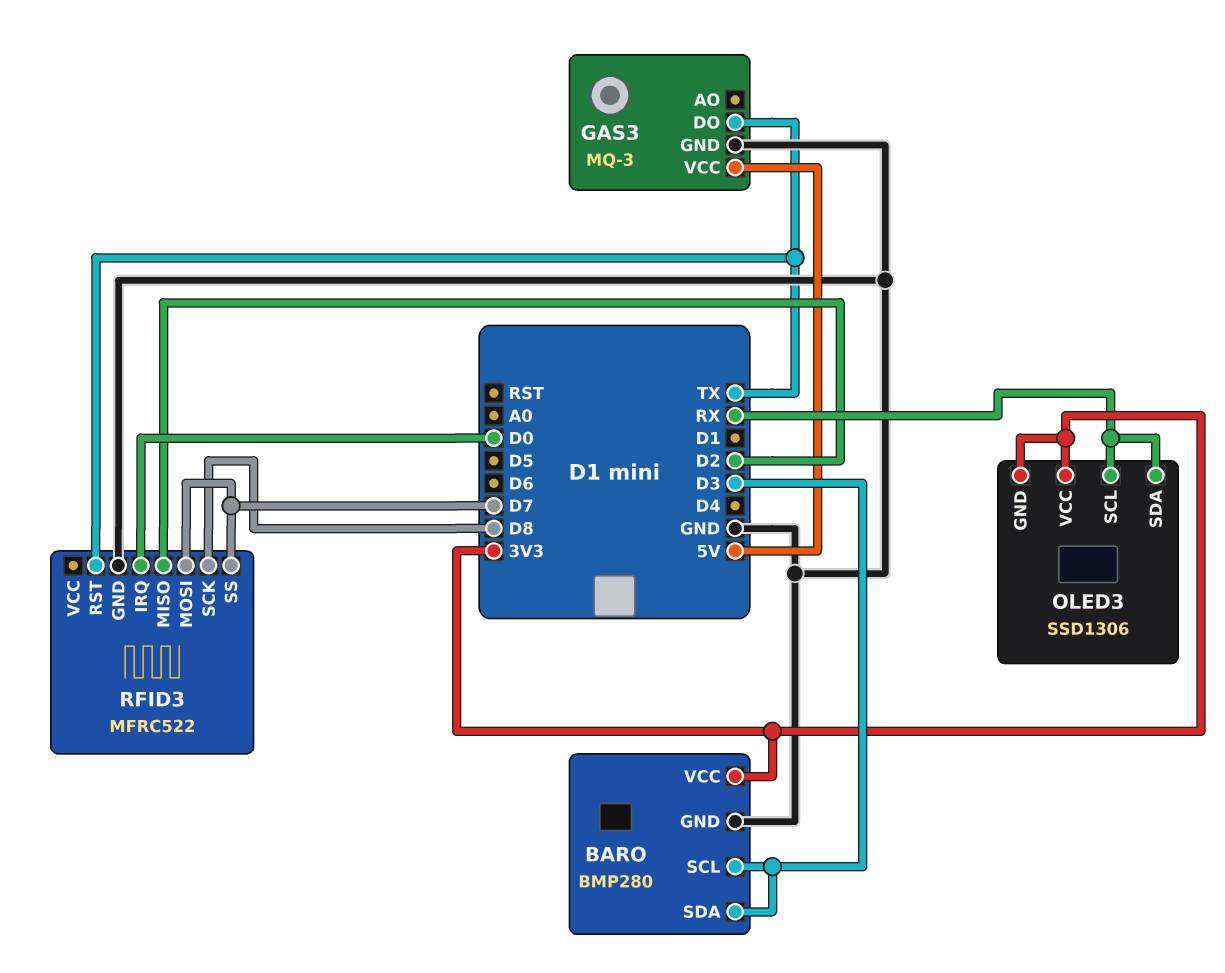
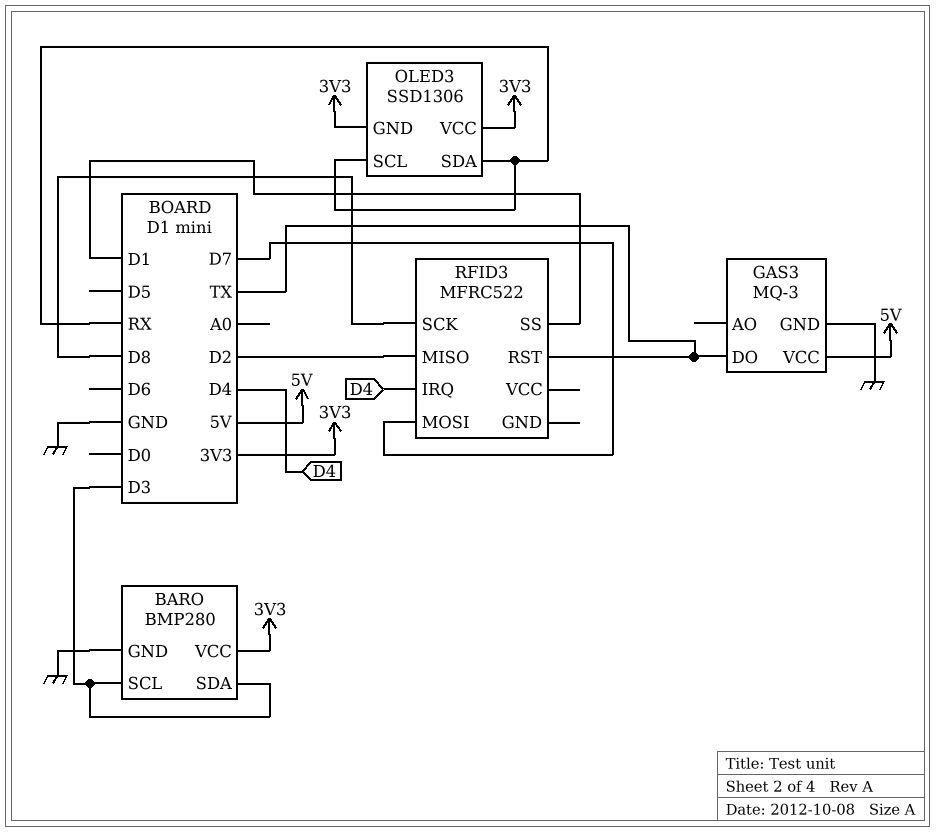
RFID3 pin GND: GND -> none
RFID3 pin IRQ: D0 -> D4
RFID3 pin SS: D7 -> D1

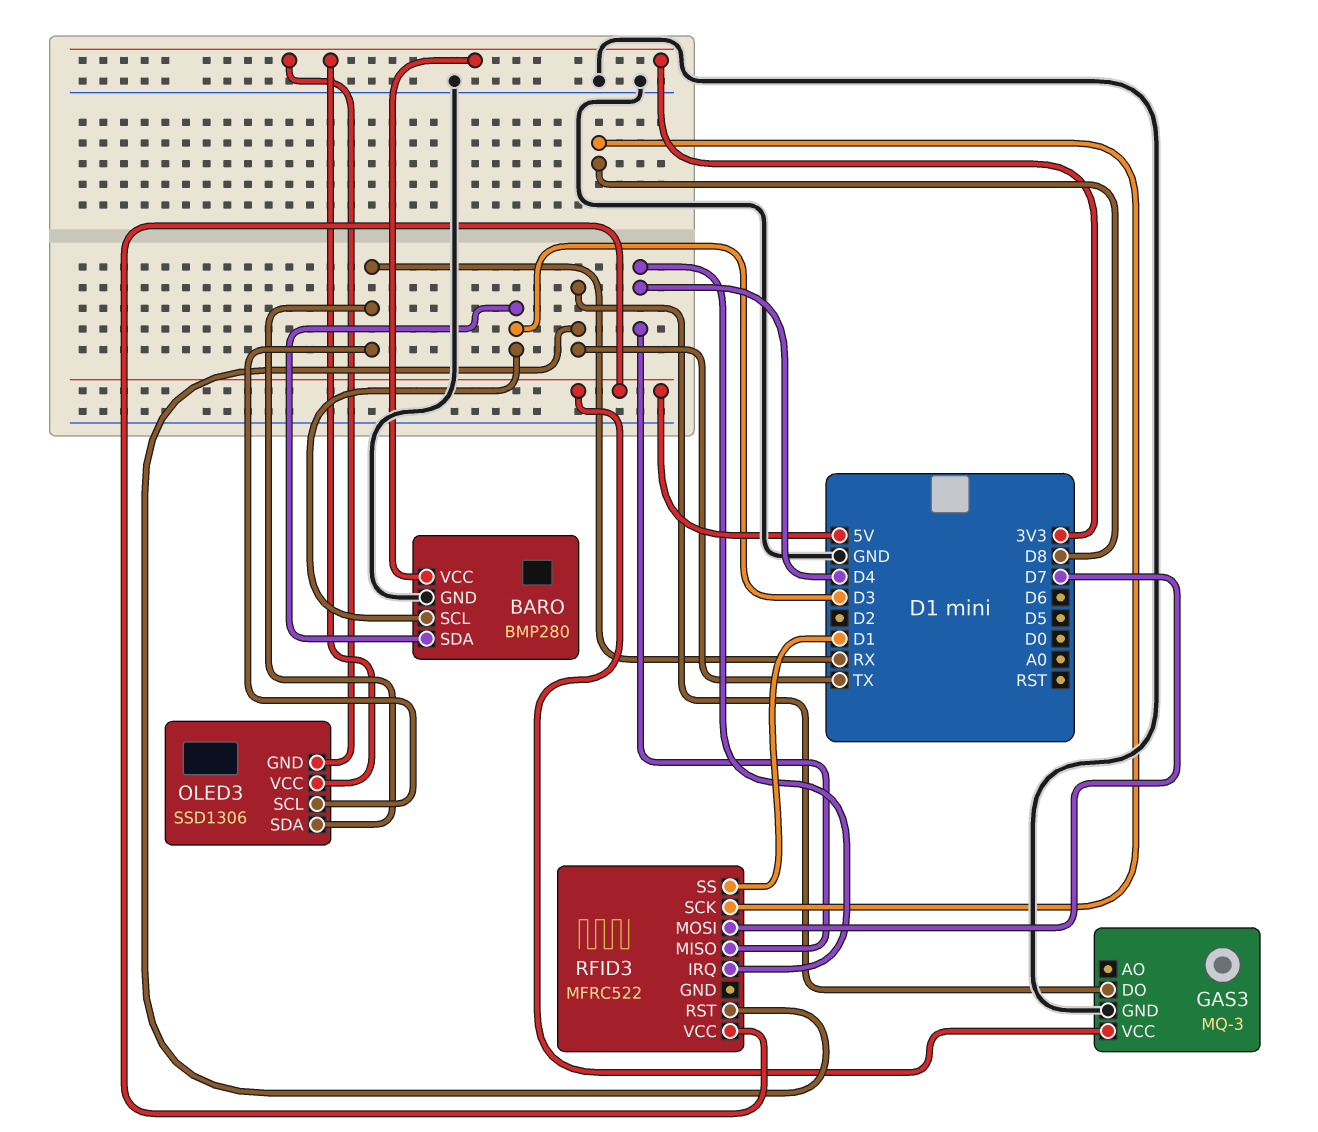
RFID3 pin MISO: D2 -> D4
RFID3 pin VCC: none -> 5V

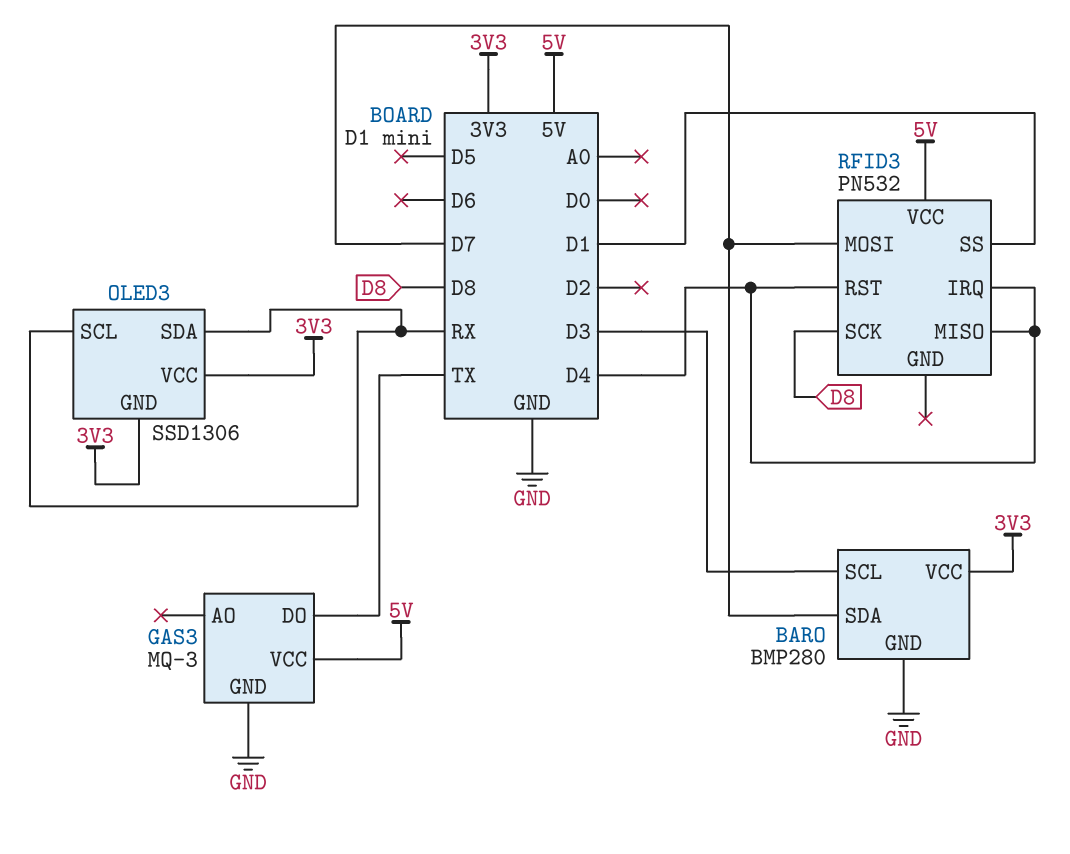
BARO pin SDA: D3 -> D7
RFID3: MFRC522 -> PN532
RFID3 pin RST: TX -> D4

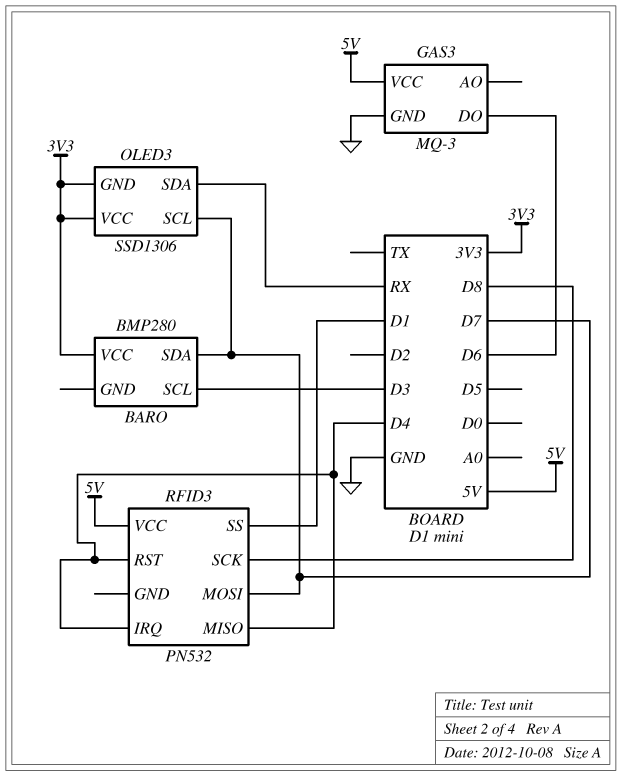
BARO pin GND: GND -> none
GAS3 pin DO: TX -> D6
OLED3 pin SCL: RX -> D7

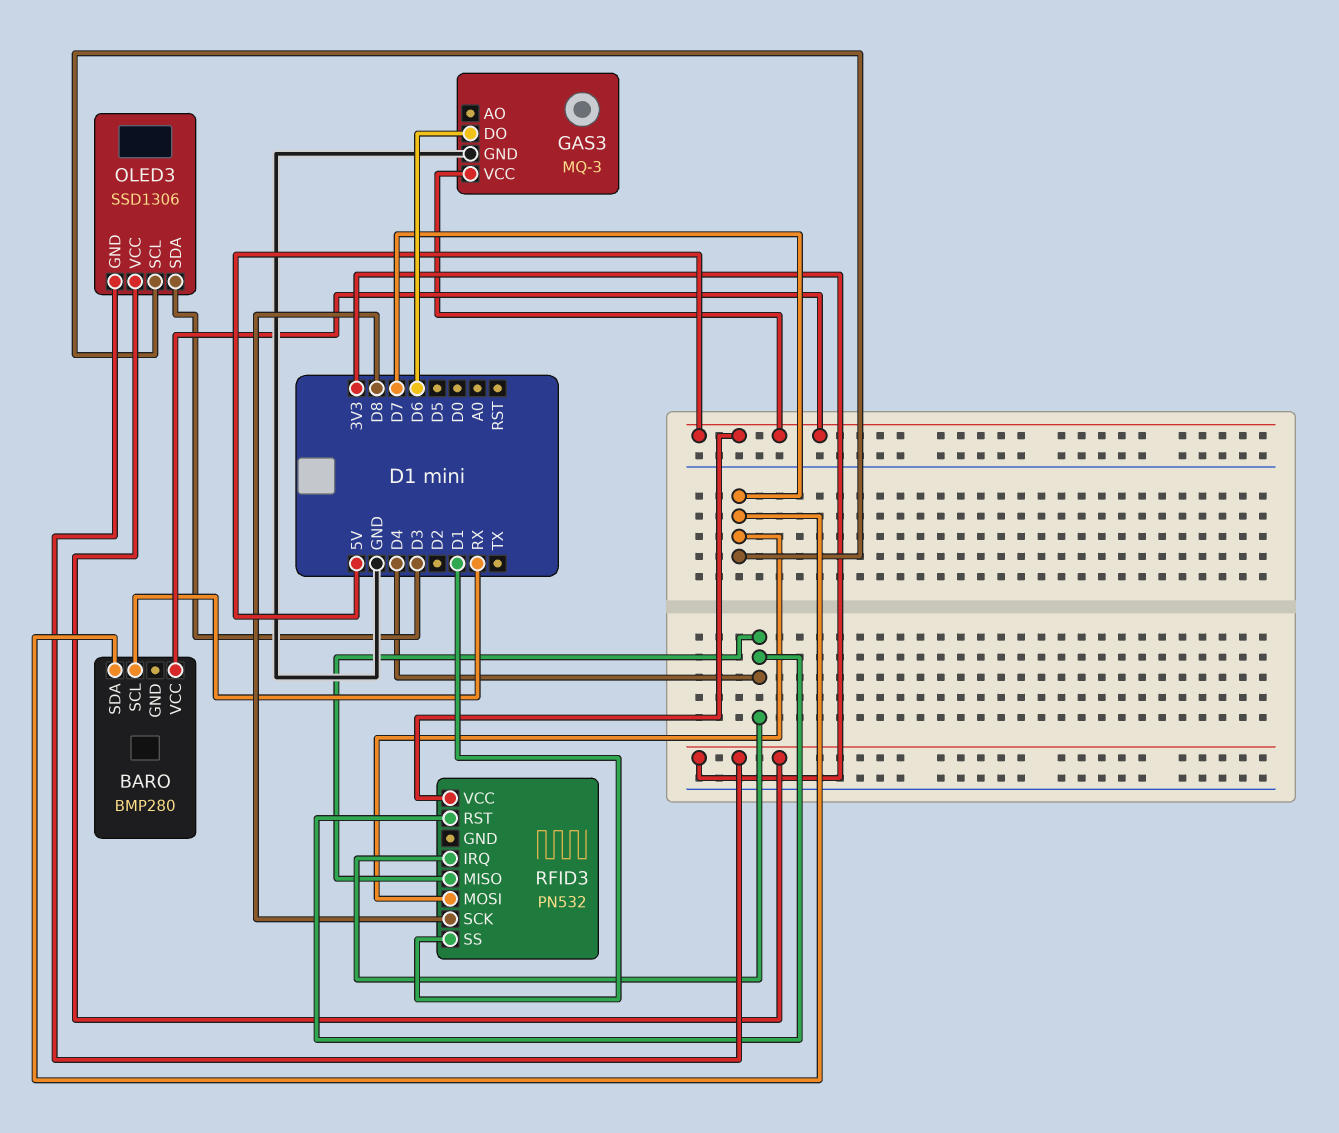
BARO pin SCL: D3 -> RX
BARO pin VCC: 3V3 -> 5V
OLED3 pin SDA: RX -> D3

